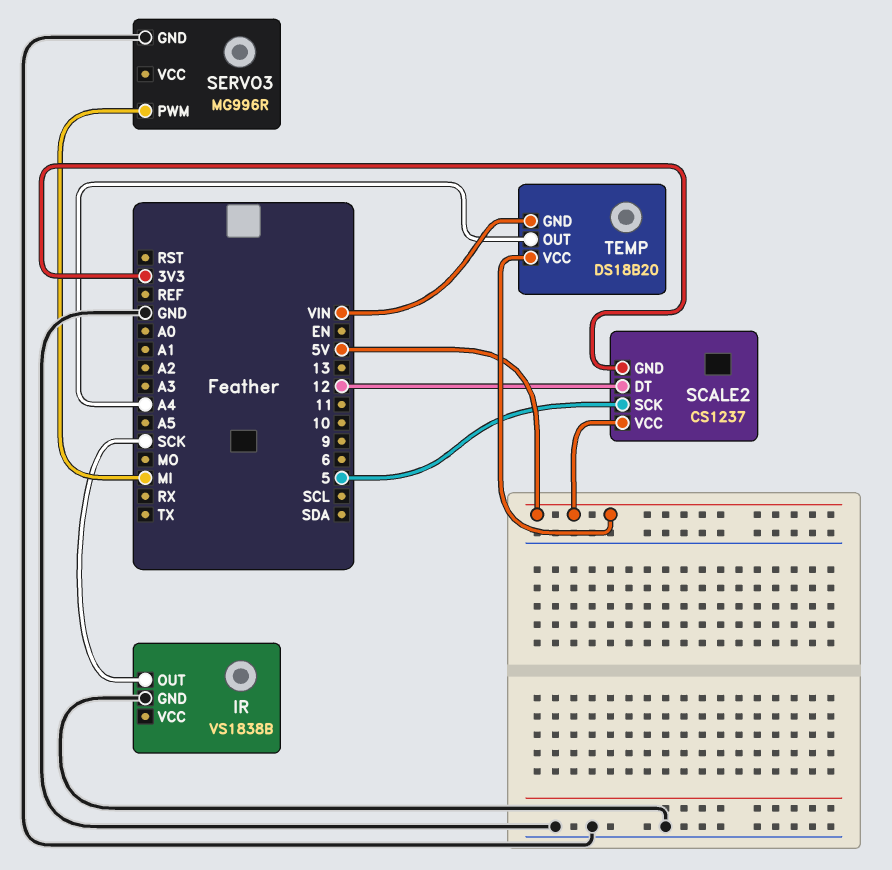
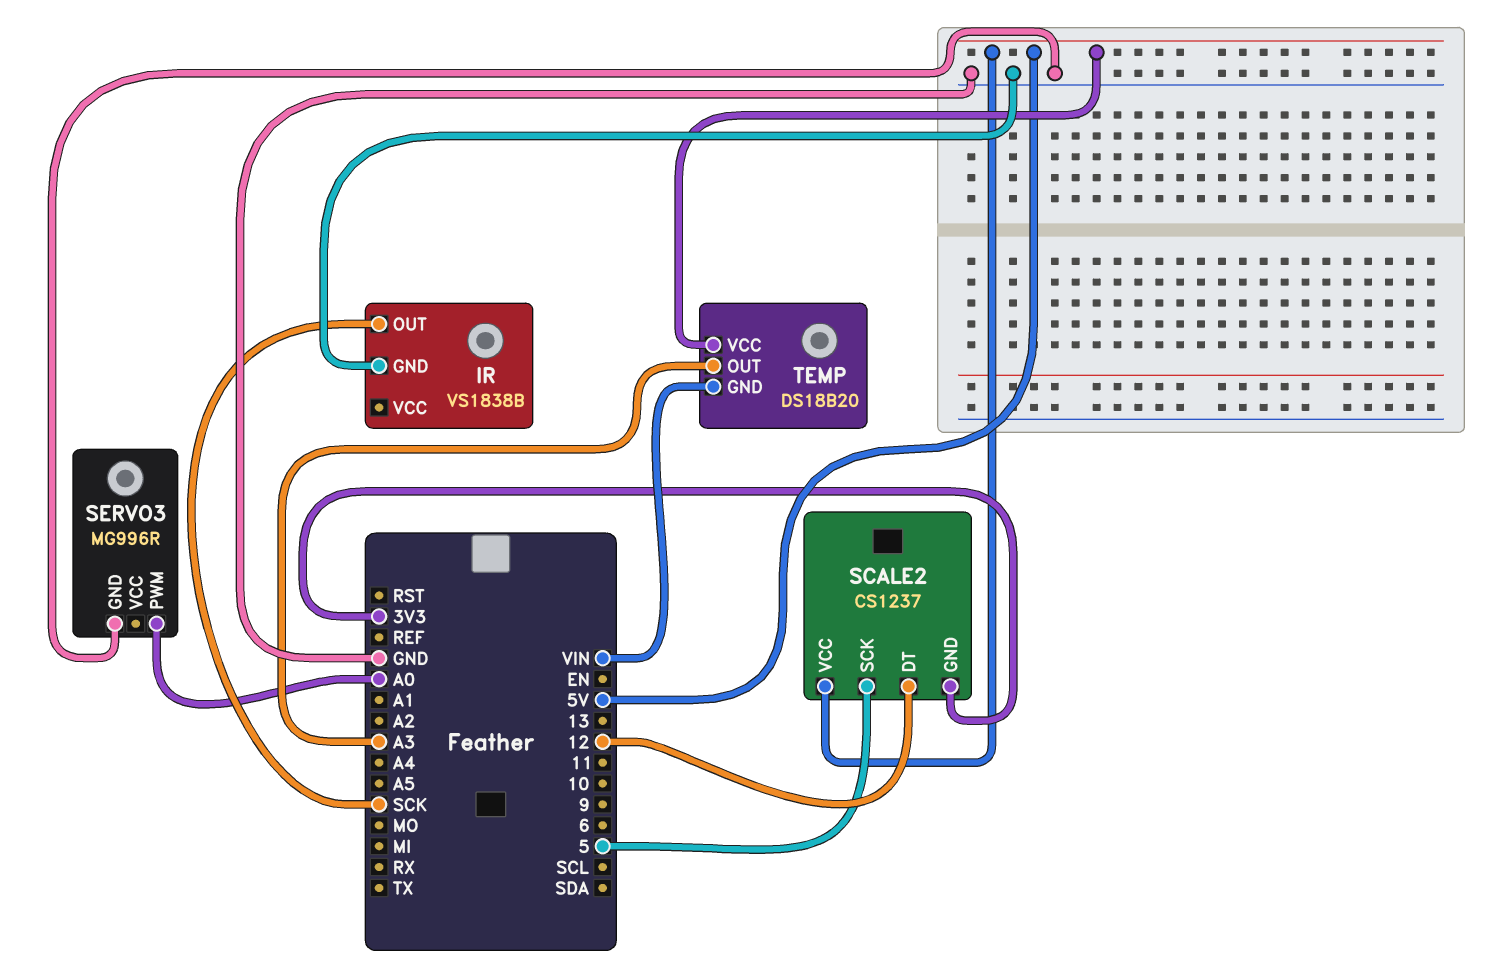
SERVO3 pin PWM: MI -> A0
TEMP pin OUT: A4 -> A3

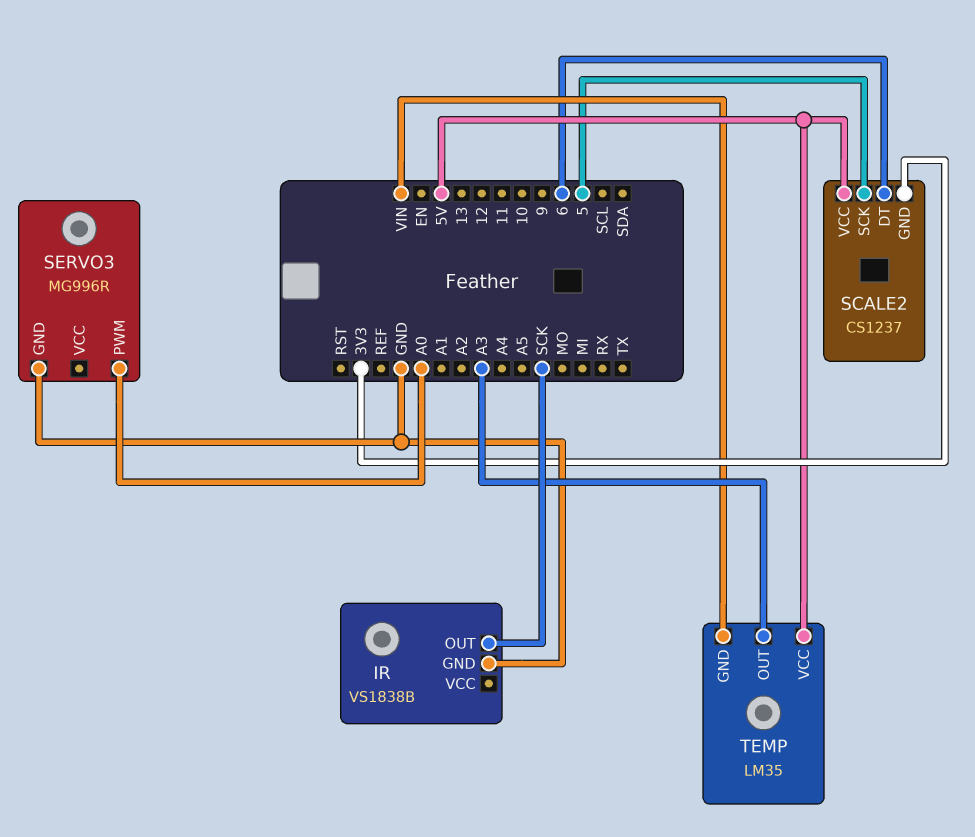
SCALE2 pin DT: 12 -> 6
TEMP: DS18B20 -> LM35

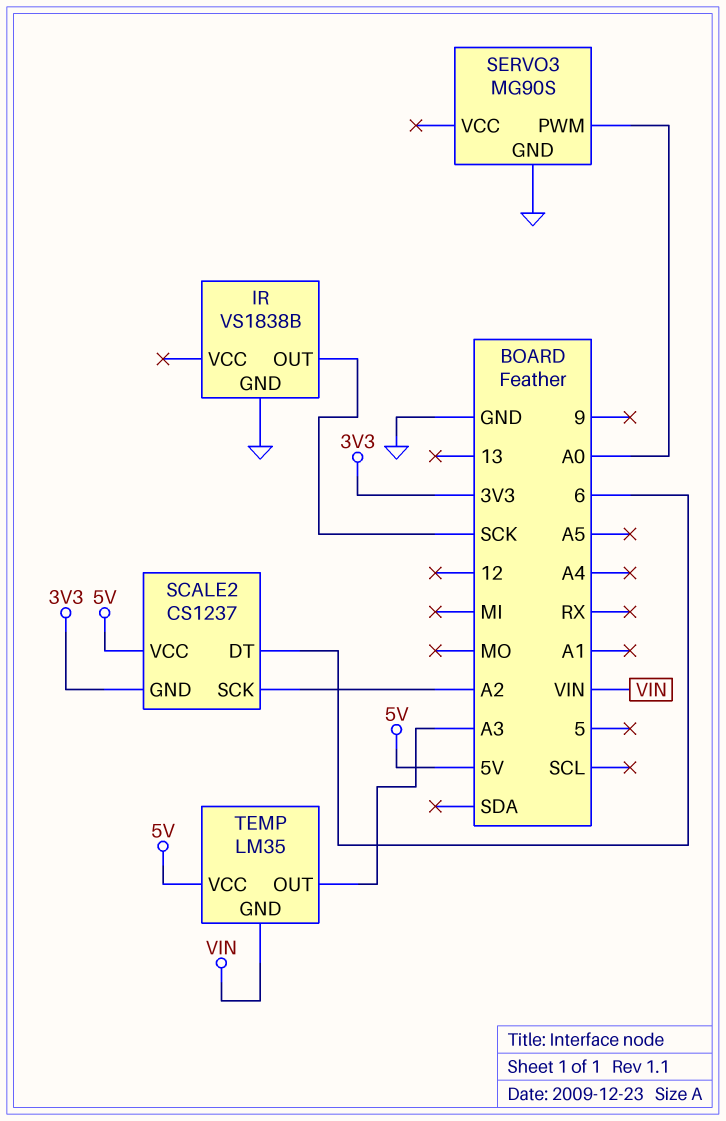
SCALE2 pin SCK: 5 -> A2
SERVO3: MG996R -> MG90S

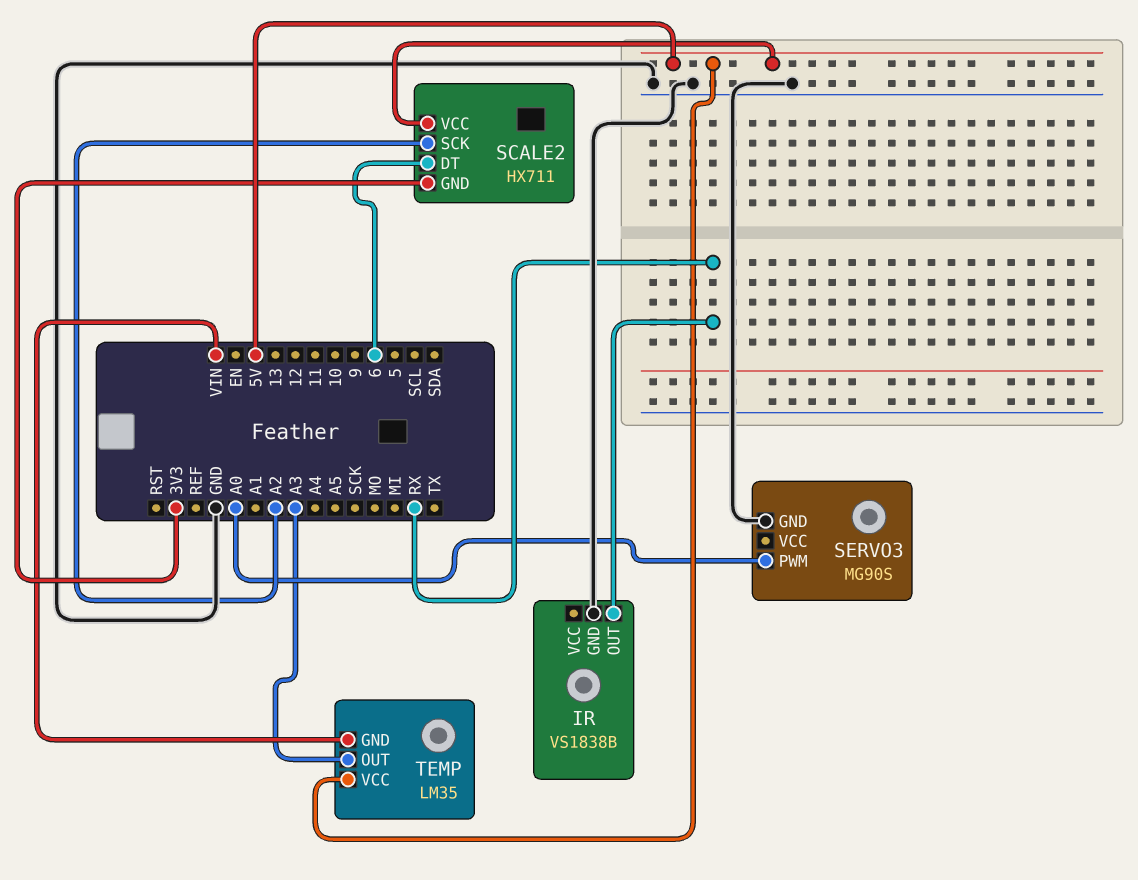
IR pin OUT: SCK -> RX
SCALE2: CS1237 -> HX711

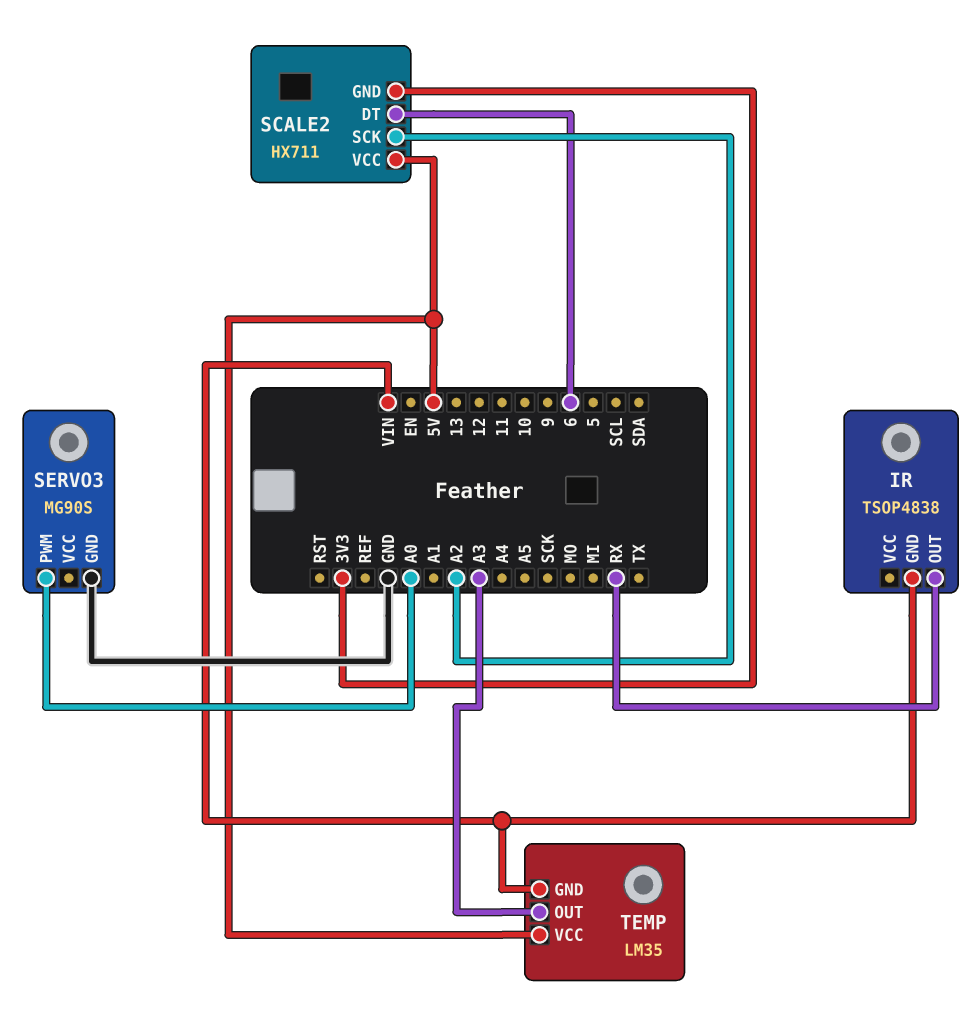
IR: VS1838B -> TSOP4838
IR pin GND: GND -> VIN

